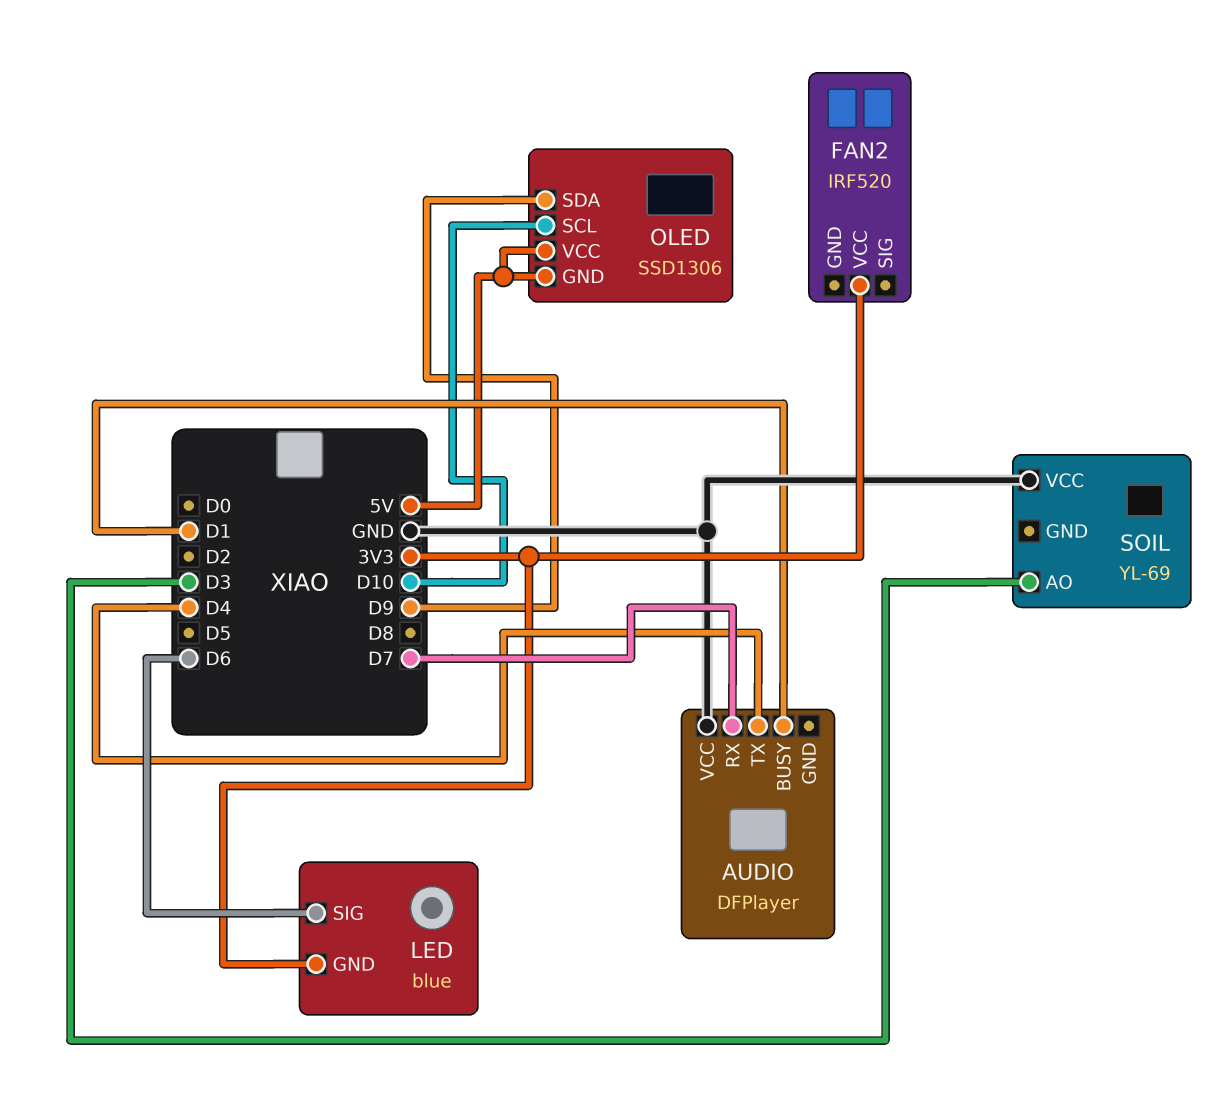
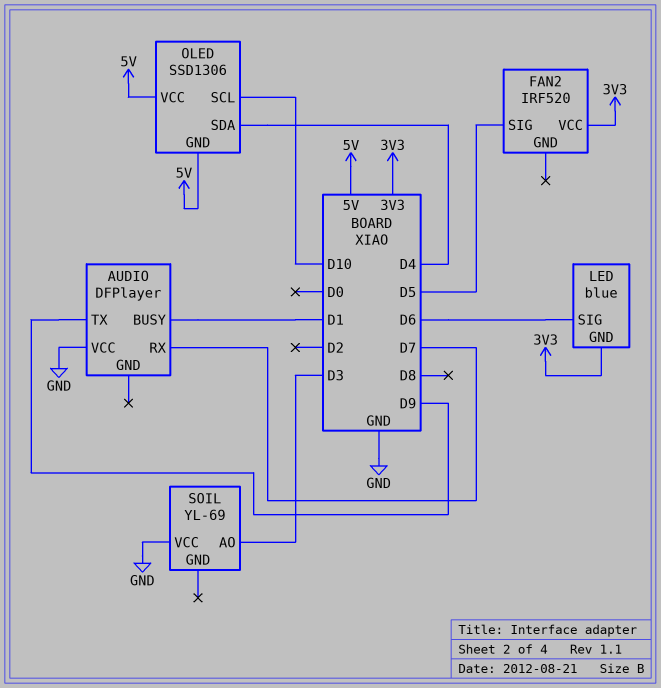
AUDIO pin TX: D4 -> D9
FAN2 pin SIG: none -> D5
OLED pin SDA: D9 -> D4

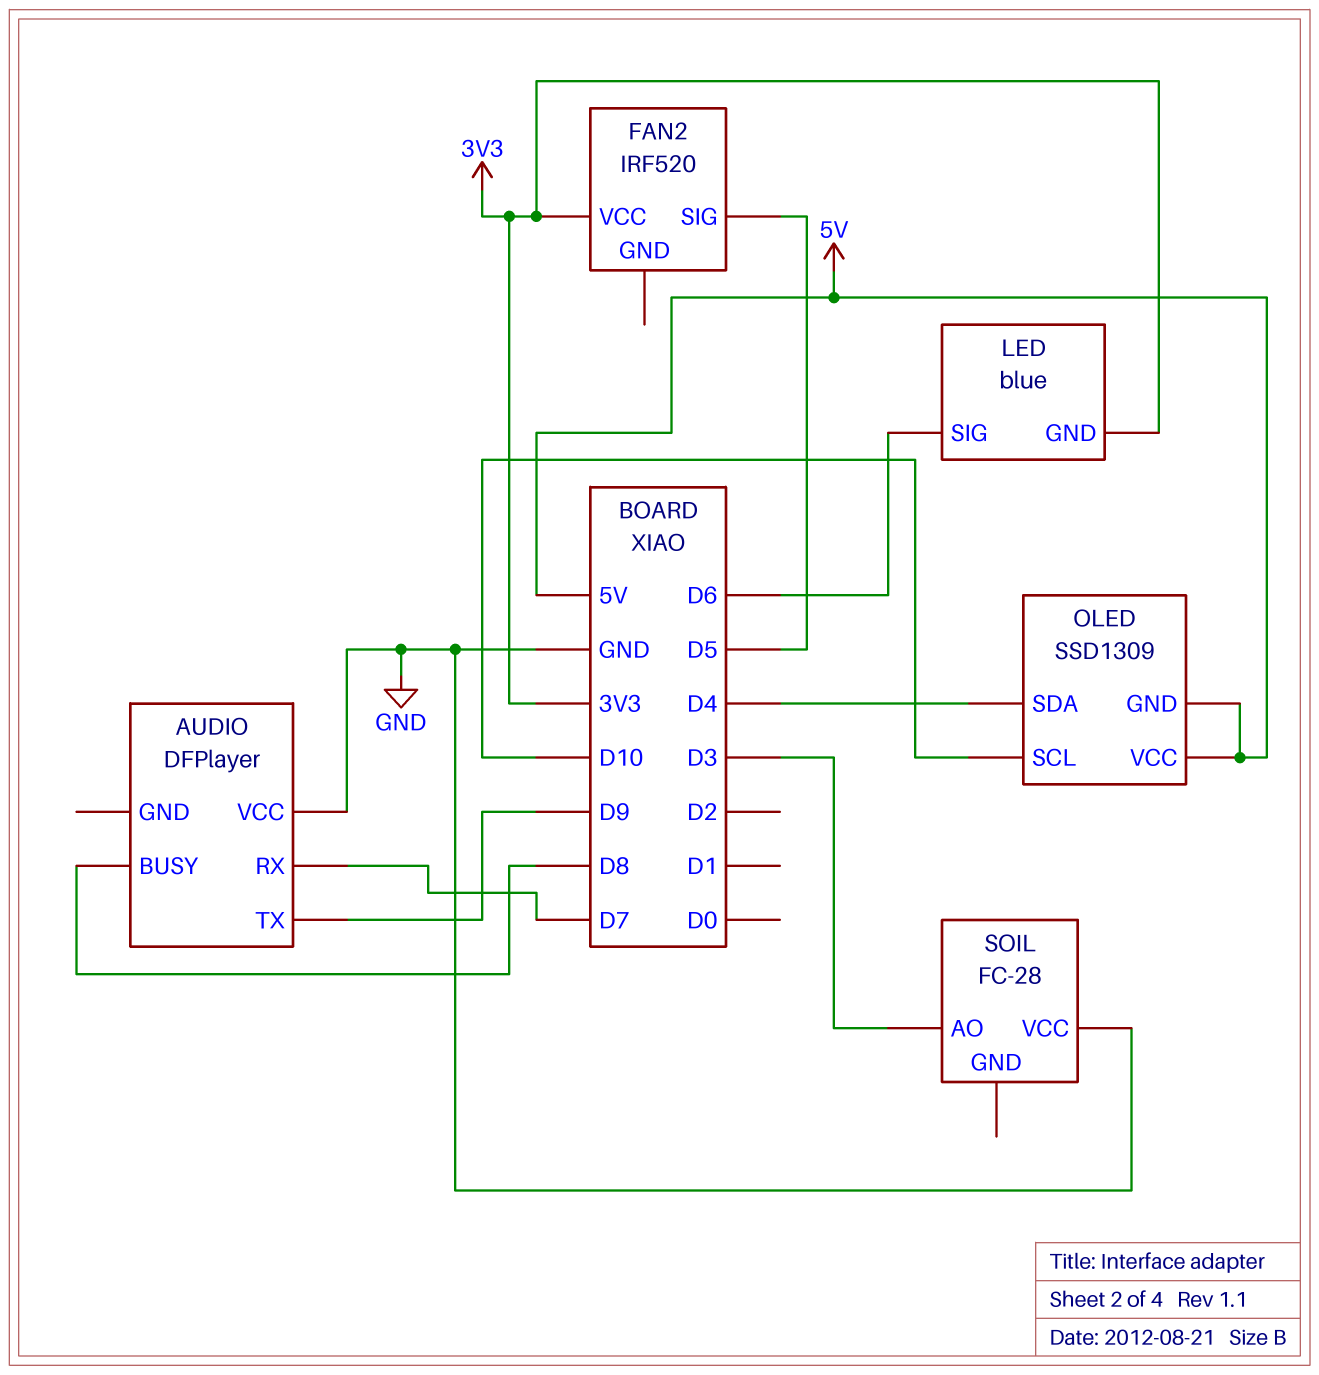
AUDIO pin BUSY: D1 -> D8
OLED: SSD1306 -> SSD1309
SOIL: YL-69 -> FC-28

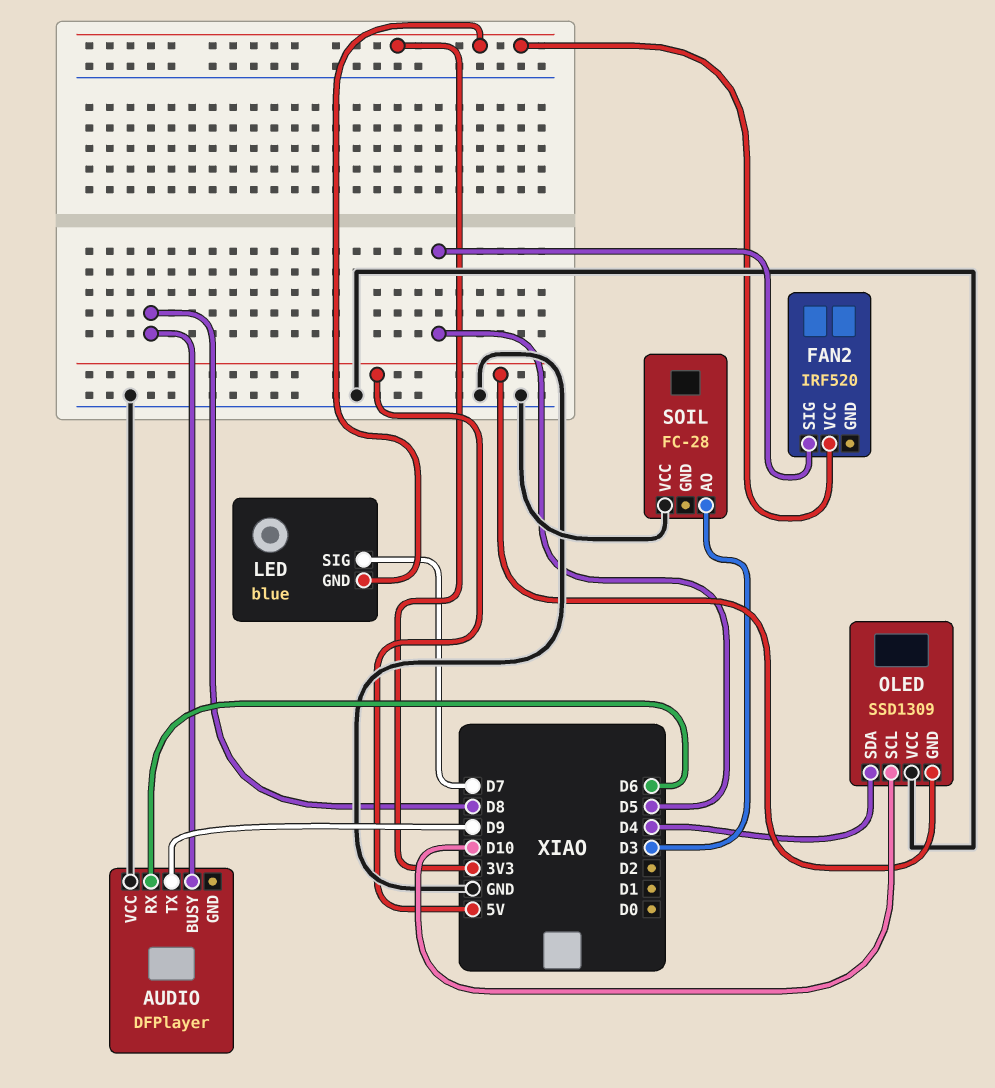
AUDIO pin RX: D7 -> D6
LED pin SIG: D6 -> D7
OLED pin VCC: 5V -> GND

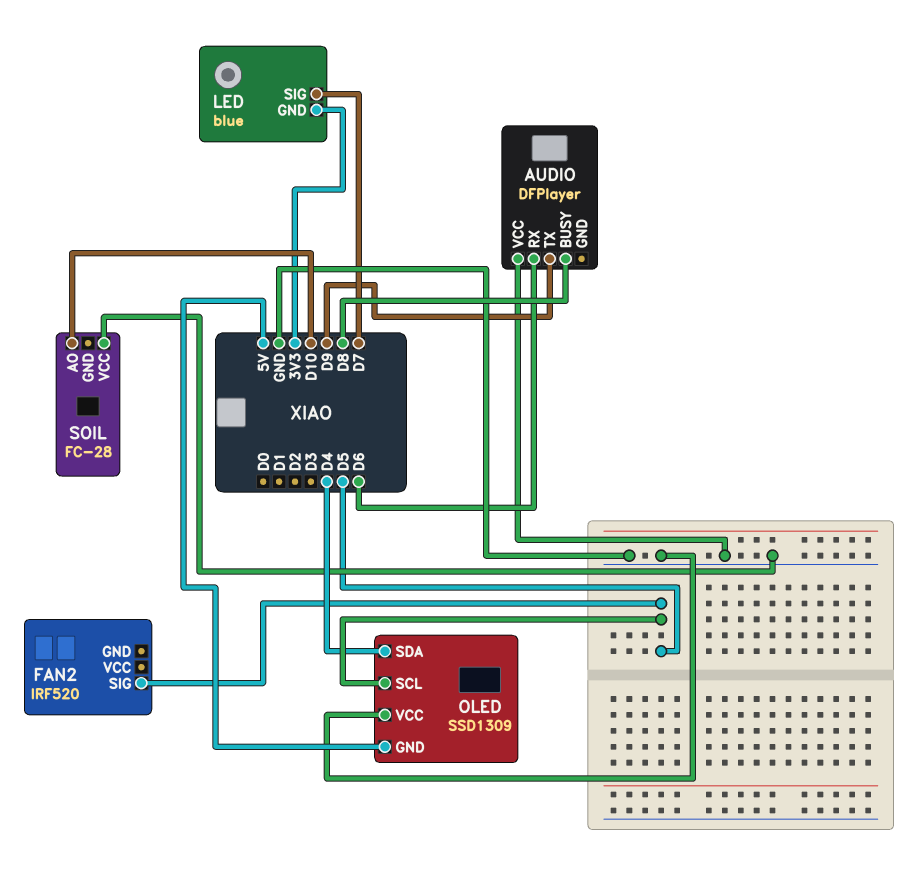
FAN2 pin VCC: 3V3 -> none
OLED pin SCL: D10 -> D5
SOIL pin AO: D3 -> D10

